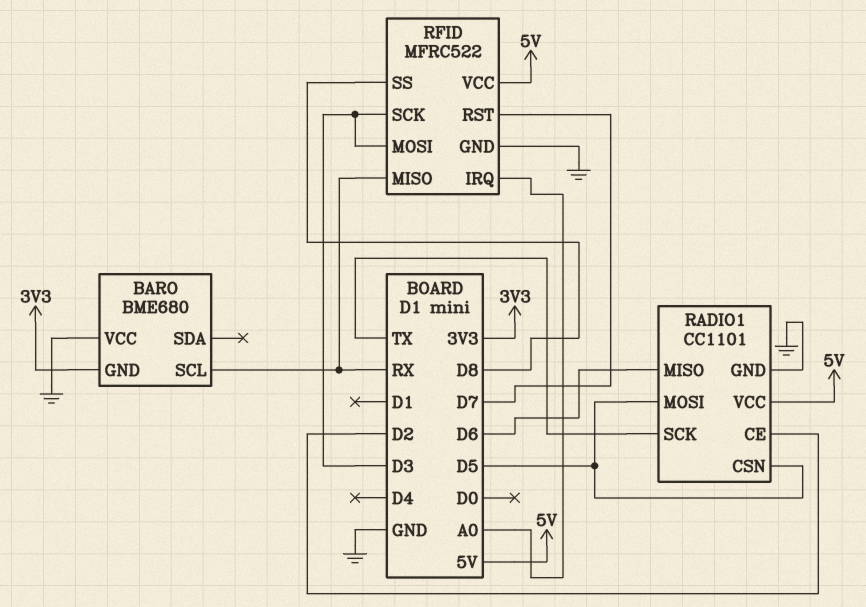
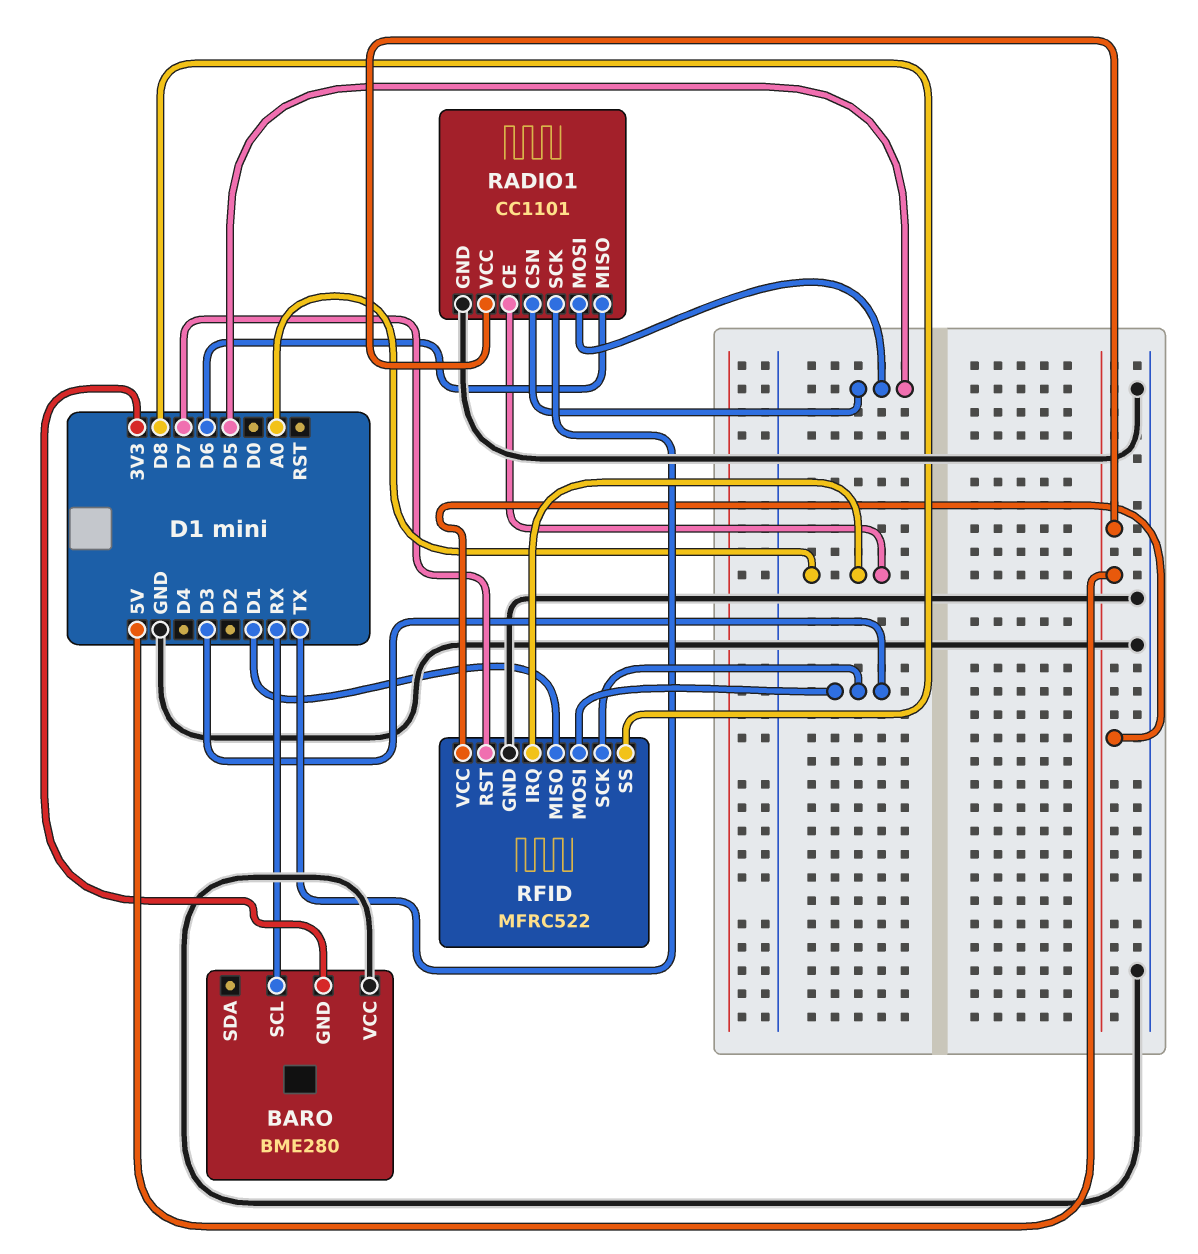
BARO: BME680 -> BME280
RADIO1 pin CE: D2 -> A0
RFID pin MISO: RX -> D1

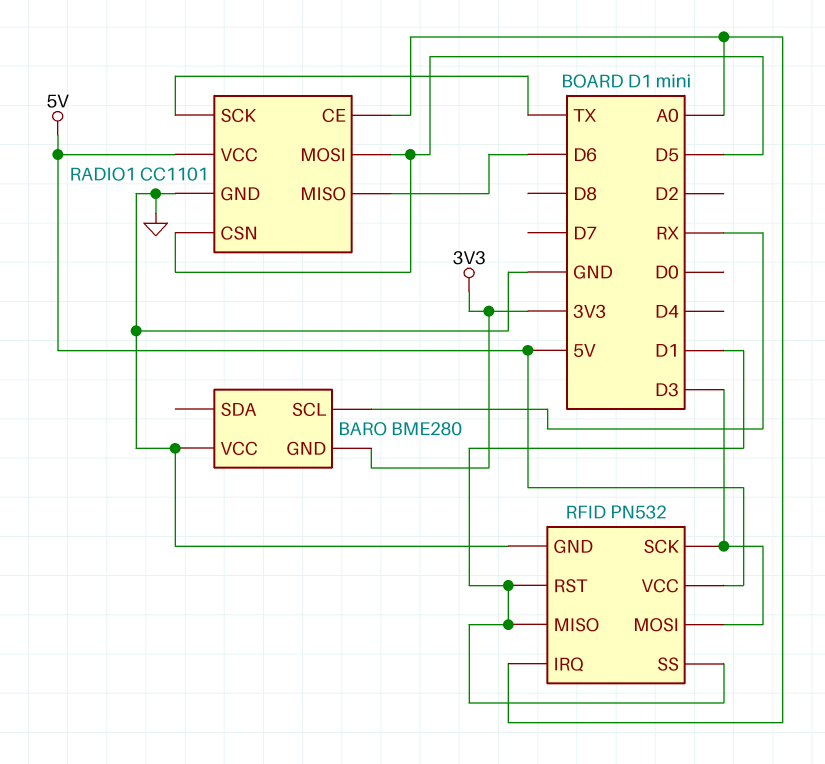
RFID: MFRC522 -> PN532
RFID pin RST: D7 -> D1
RFID pin SS: D8 -> D1

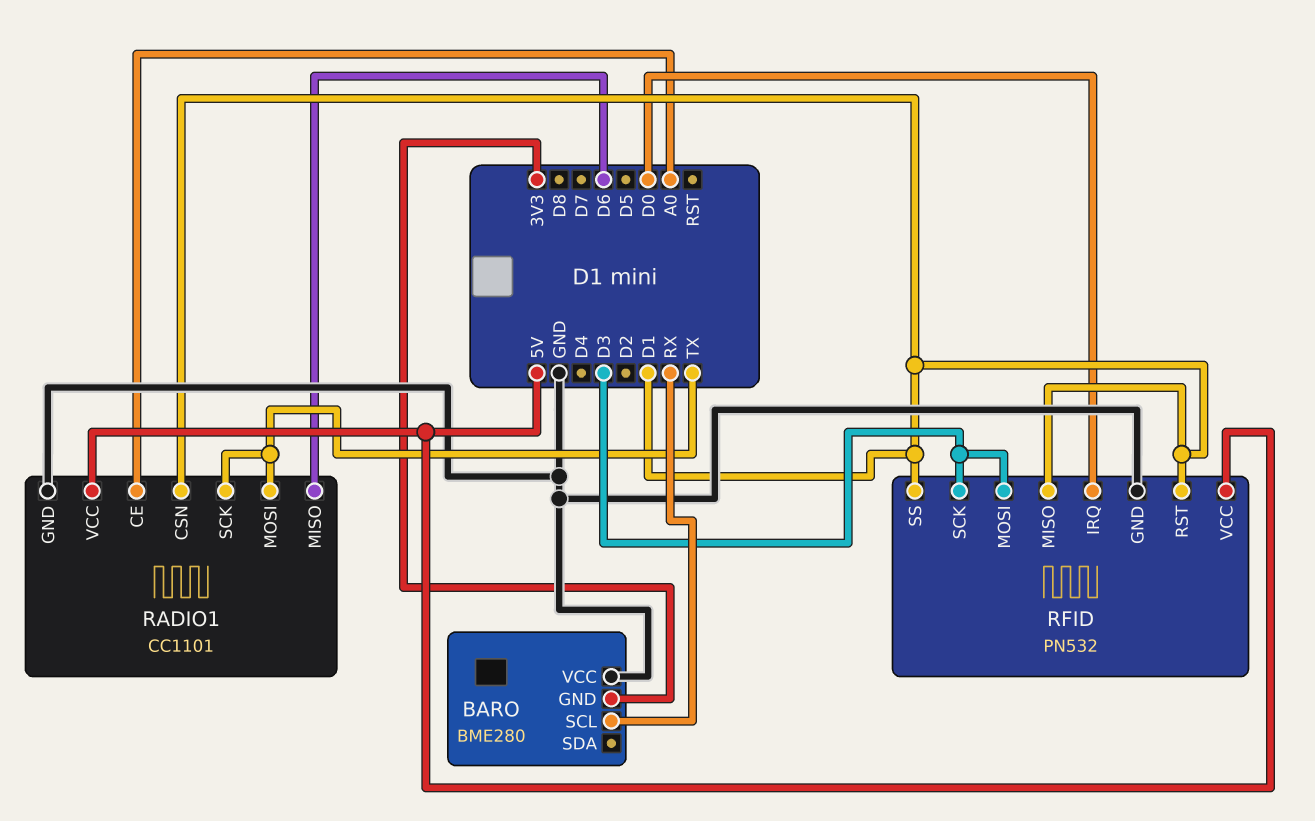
RADIO1 pin CSN: D5 -> D1
RADIO1 pin MOSI: D5 -> TX
RFID pin IRQ: A0 -> D0

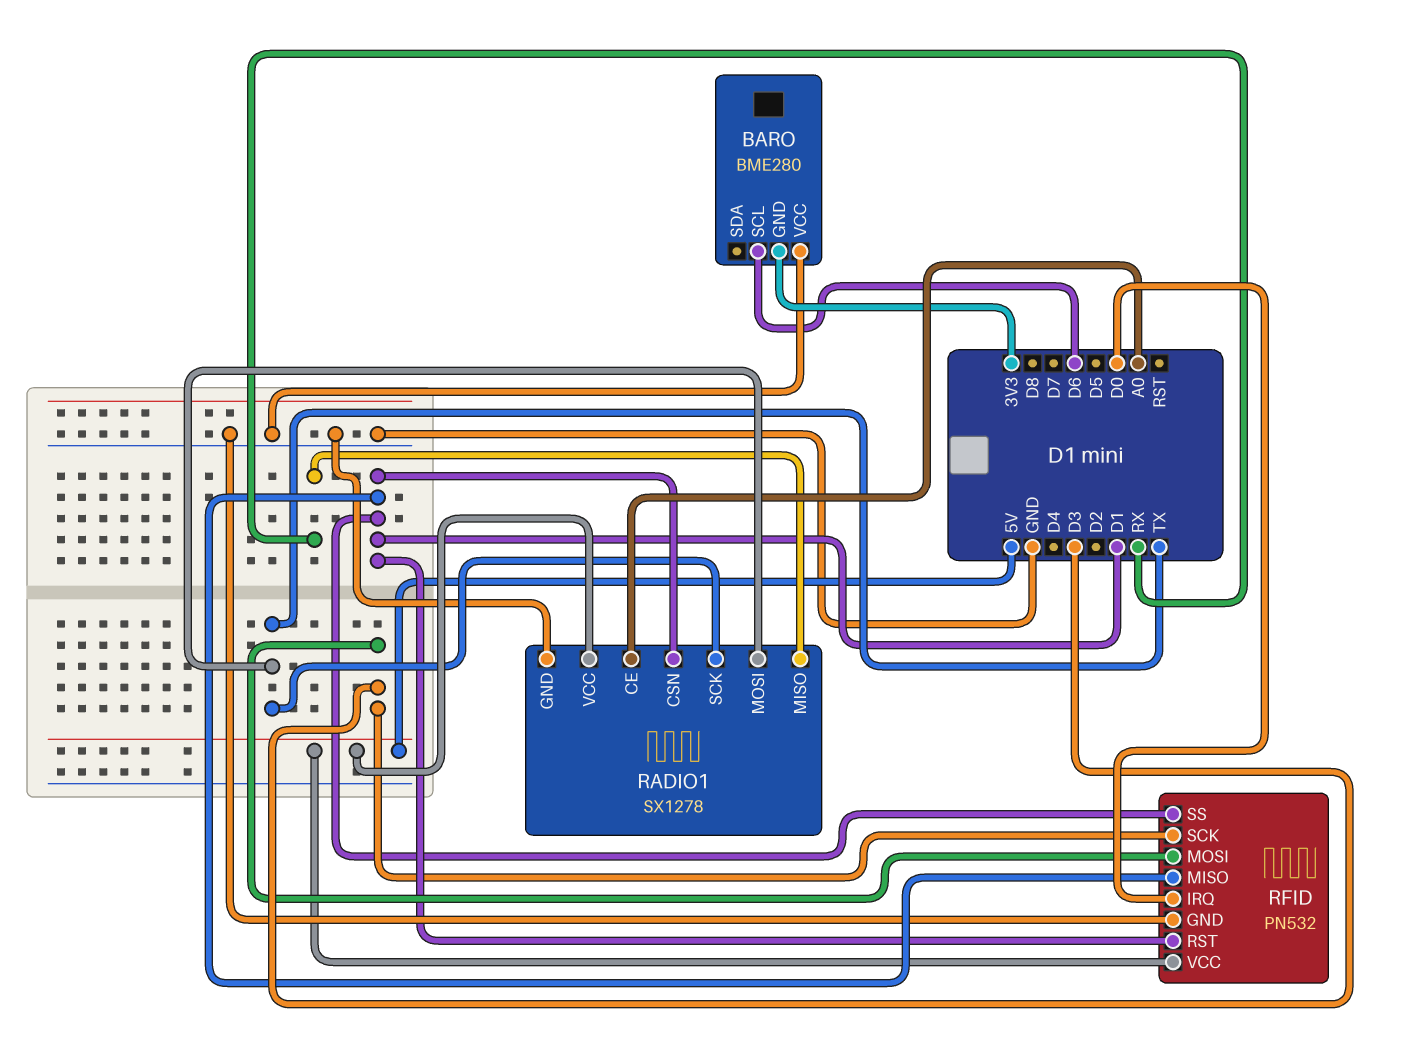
BARO pin SCL: RX -> D6
RADIO1: CC1101 -> SX1278
RADIO1 pin MISO: D6 -> RX

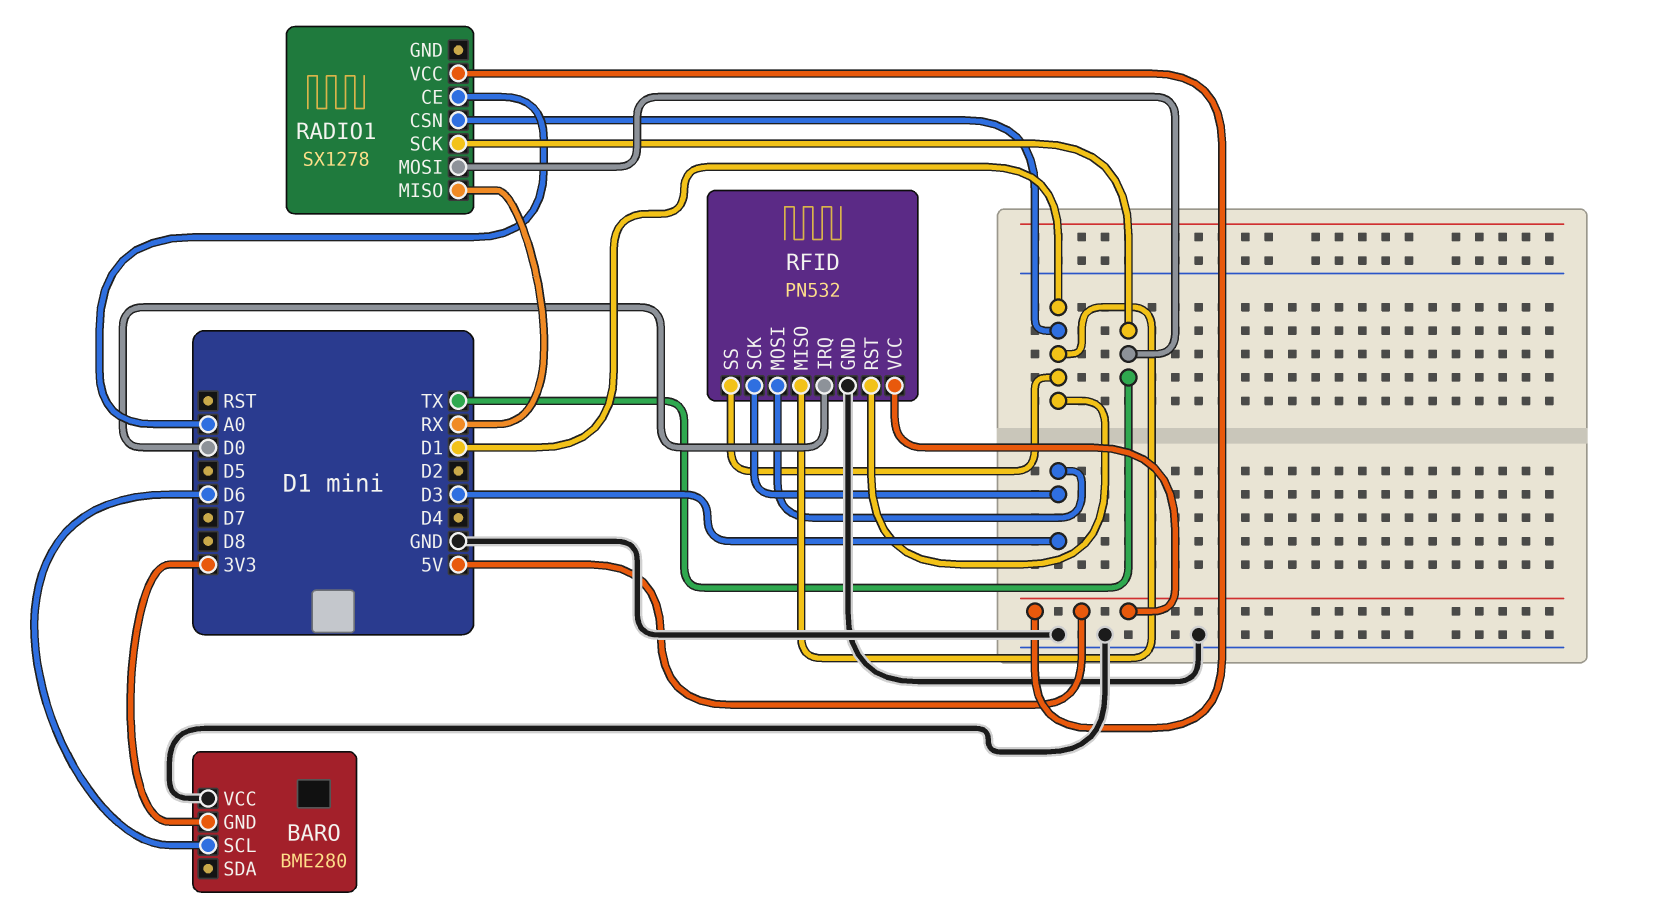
RADIO1 pin GND: GND -> none

